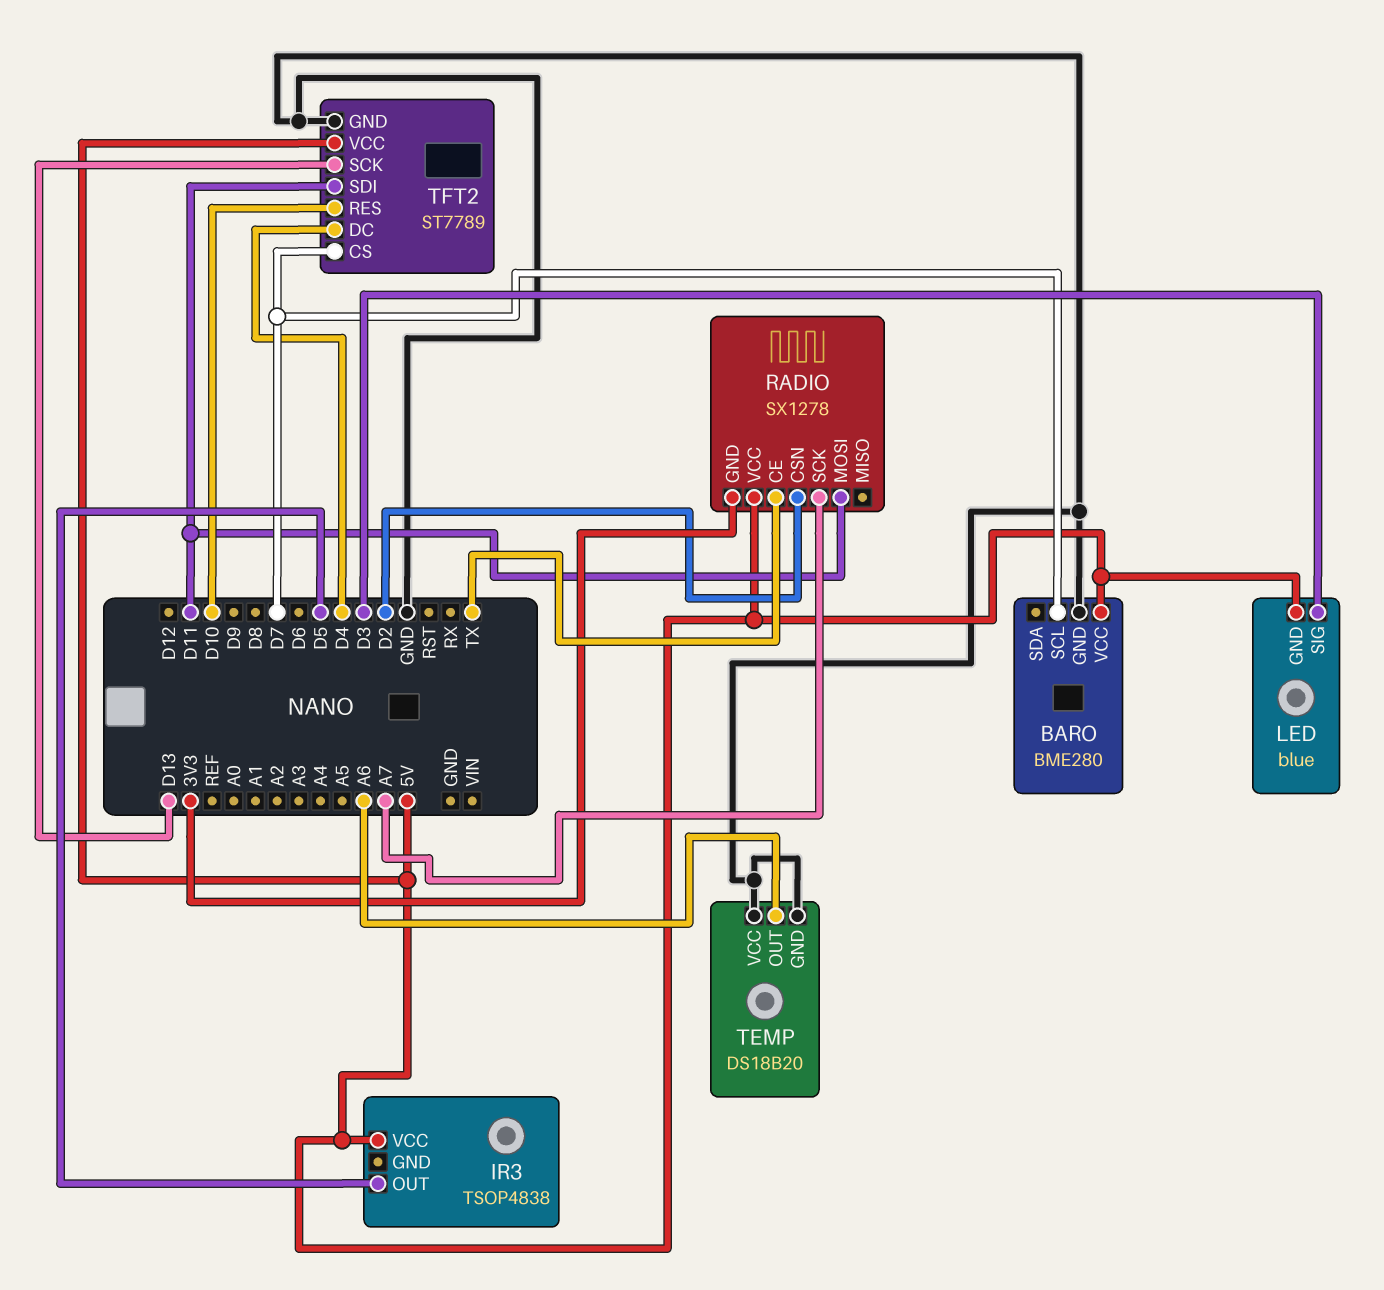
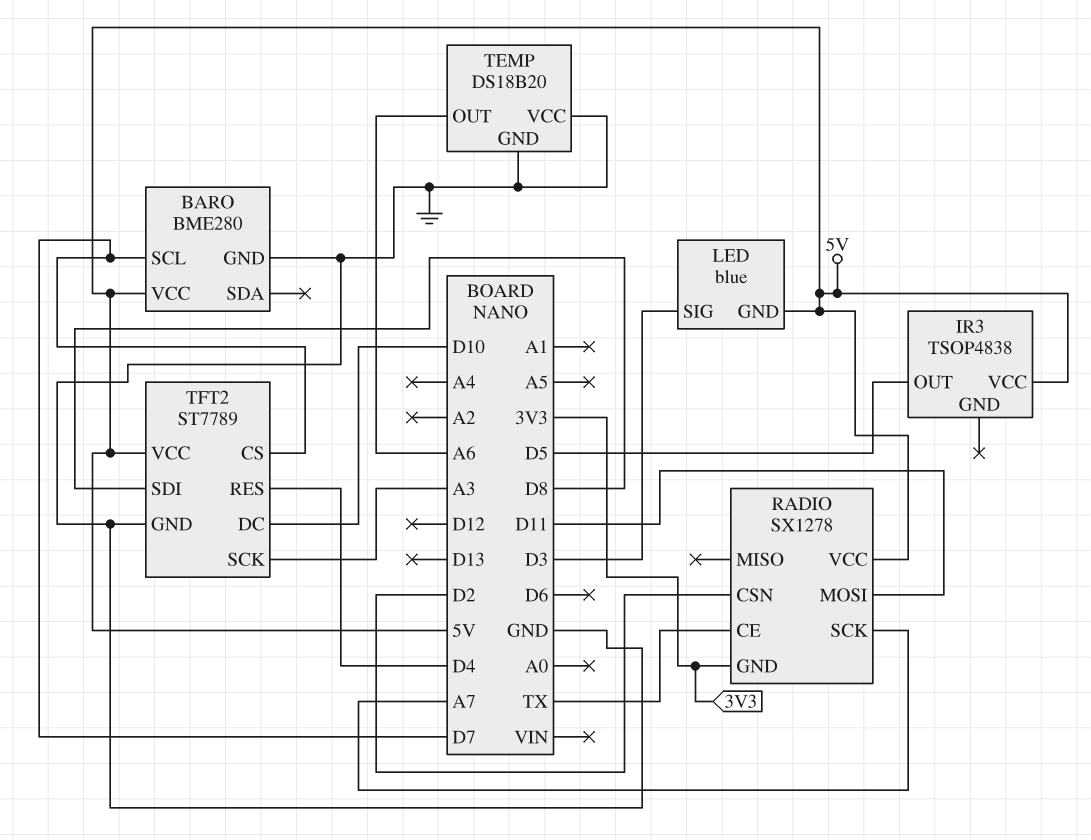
TFT2 pin DC: D4 -> D10
TFT2 pin RES: D10 -> D4
TFT2 pin SCK: D13 -> A3
TFT2 pin SDI: D11 -> D8

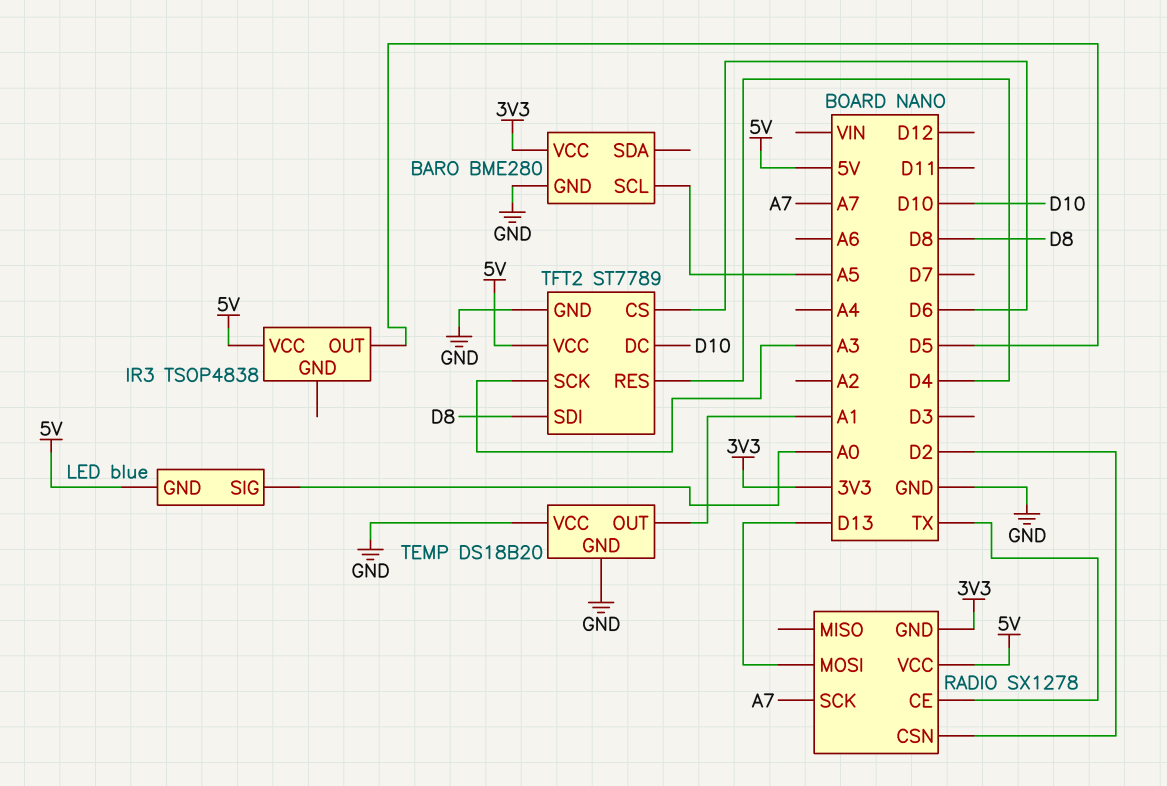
BARO pin SCL: D7 -> A5
BARO pin VCC: 5V -> 3V3
LED pin SIG: D3 -> A0
RADIO pin MOSI: D11 -> D13
TEMP pin OUT: A6 -> A1
TFT2 pin CS: D7 -> D6

